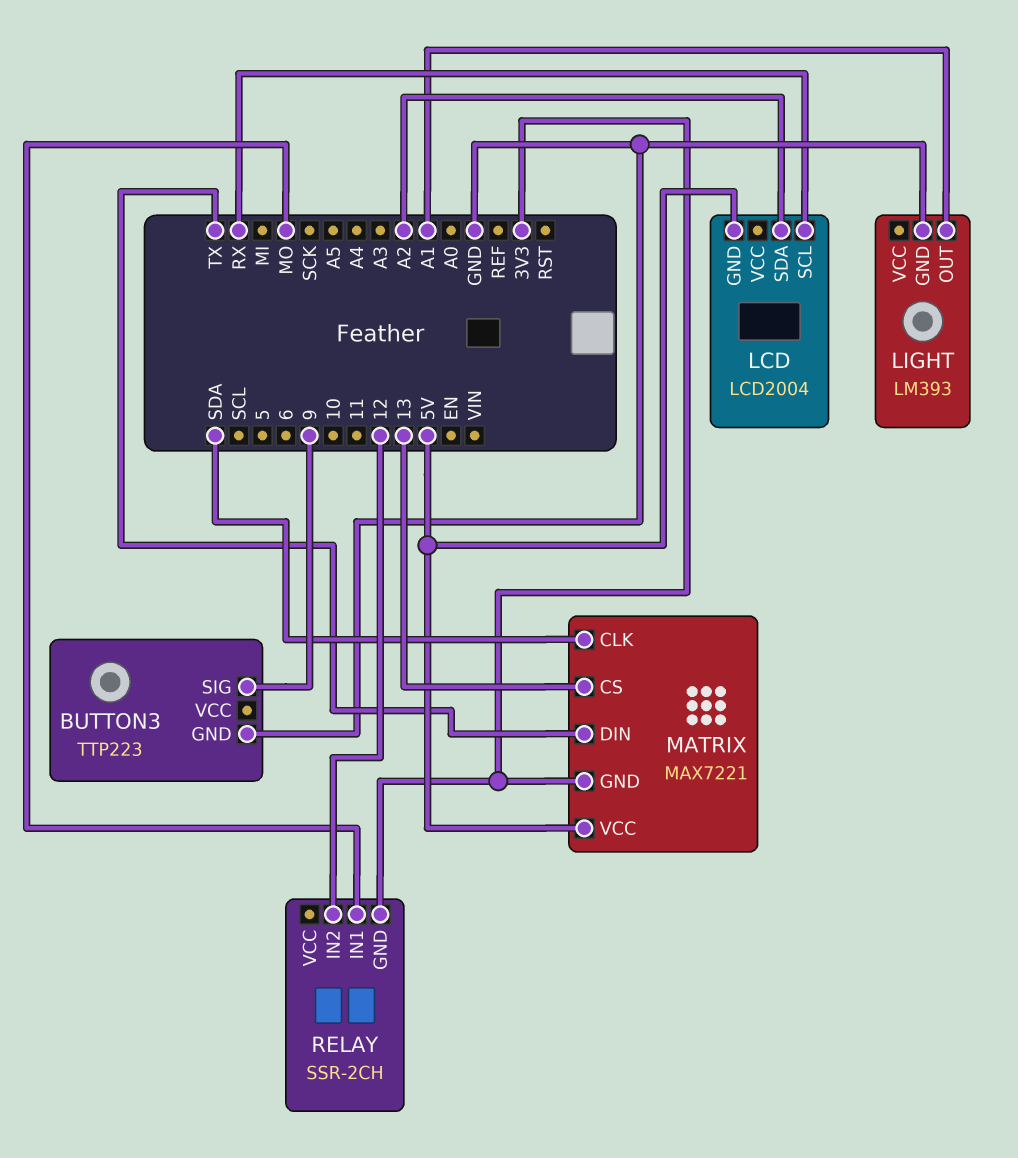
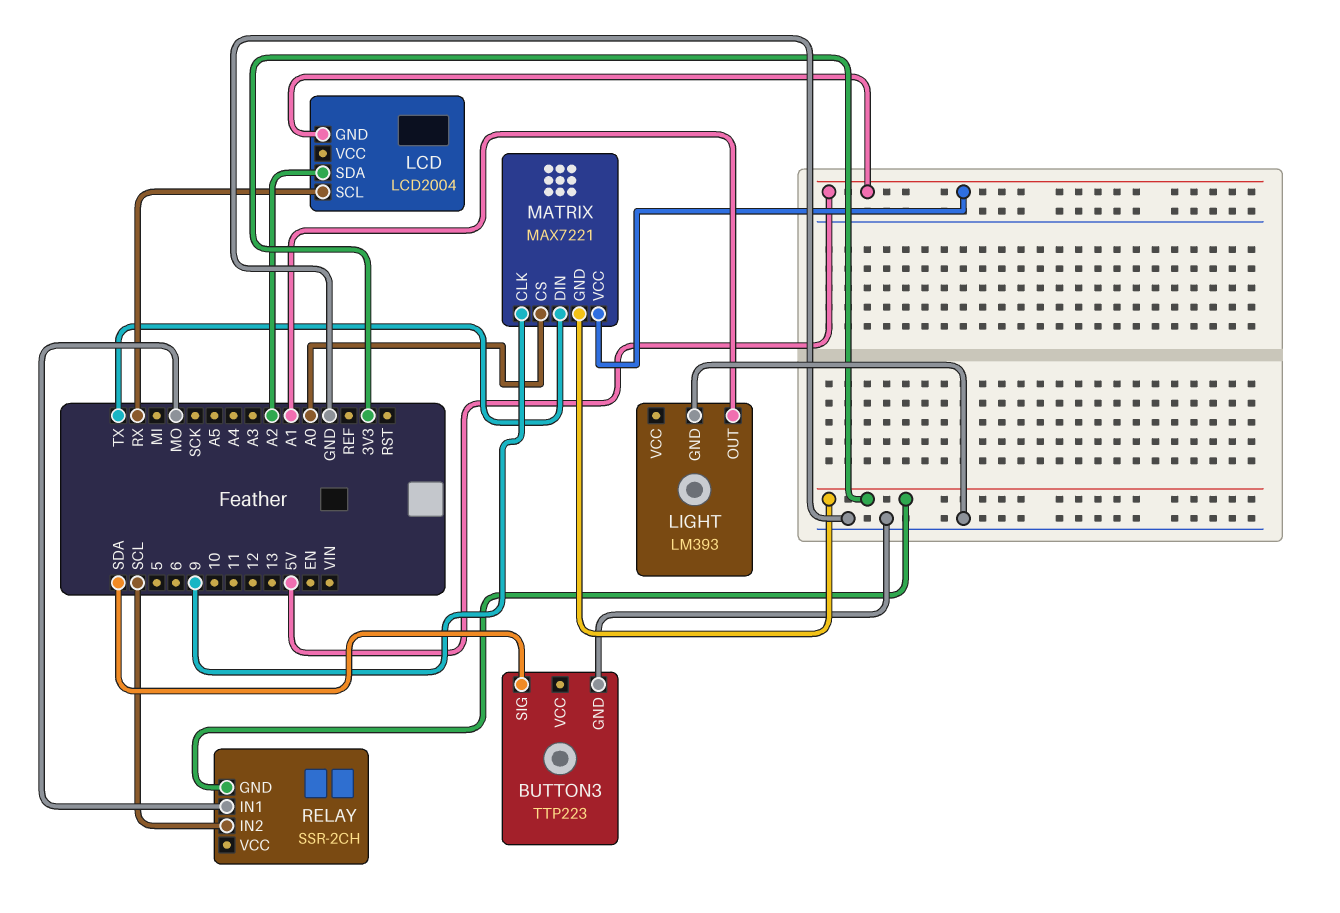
BUTTON3 pin SIG: 9 -> SDA
MATRIX pin CLK: SDA -> 9
MATRIX pin CS: 13 -> A0
RELAY pin IN2: 12 -> SCL

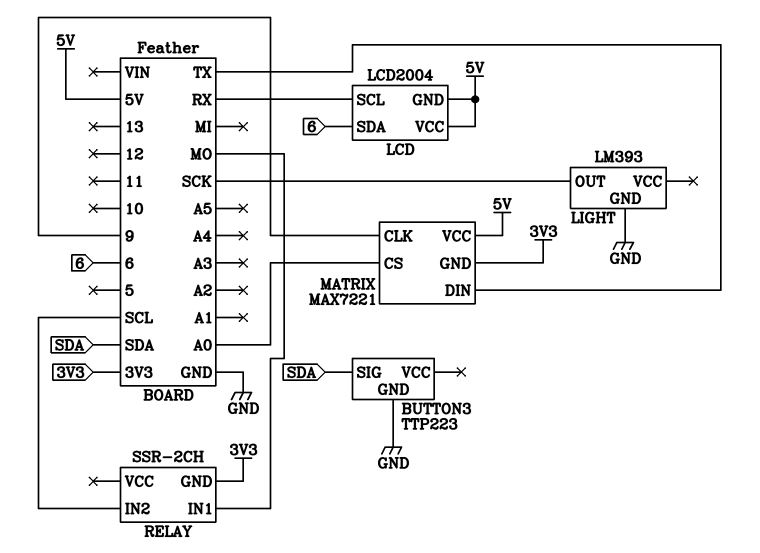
LCD pin SDA: A2 -> 6
LCD pin VCC: none -> 5V
LIGHT pin OUT: A1 -> SCK

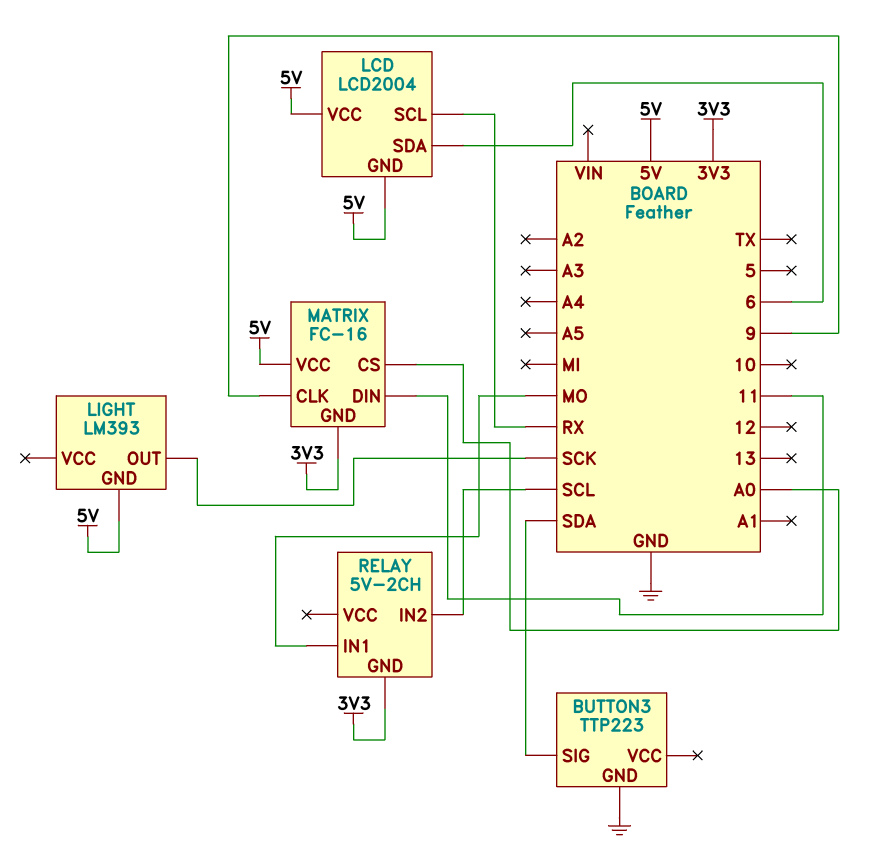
LIGHT pin GND: GND -> 5V
MATRIX: MAX7221 -> FC-16
MATRIX pin DIN: TX -> 11
RELAY: SSR-2CH -> 5V-2CH

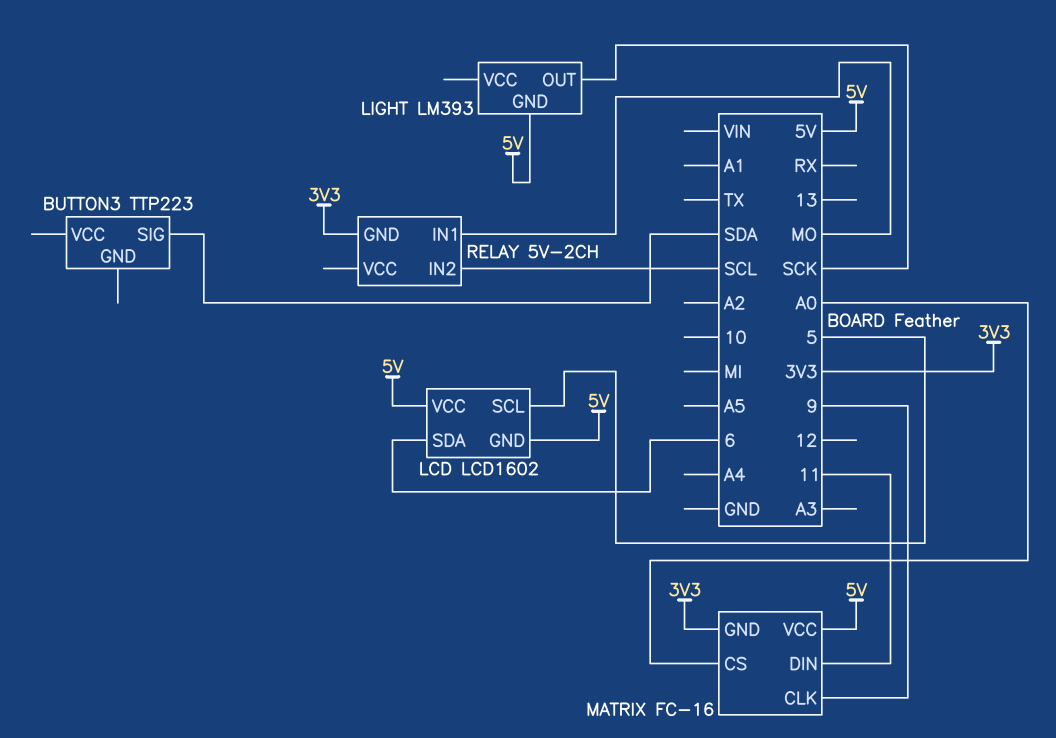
BUTTON3 pin GND: GND -> none
LCD: LCD2004 -> LCD1602
LCD pin SCL: RX -> 5

